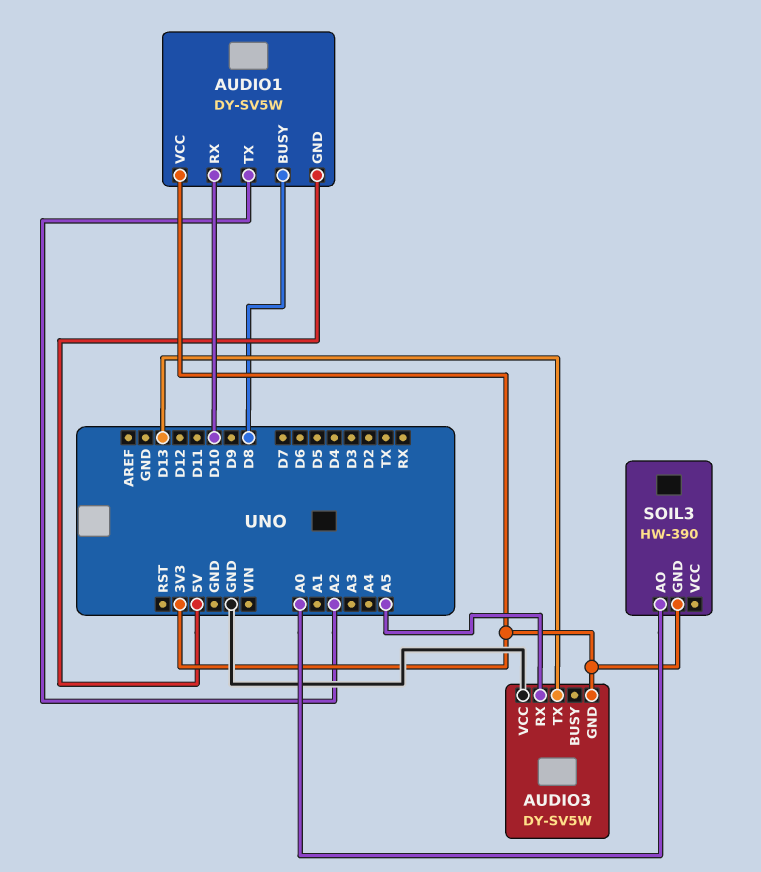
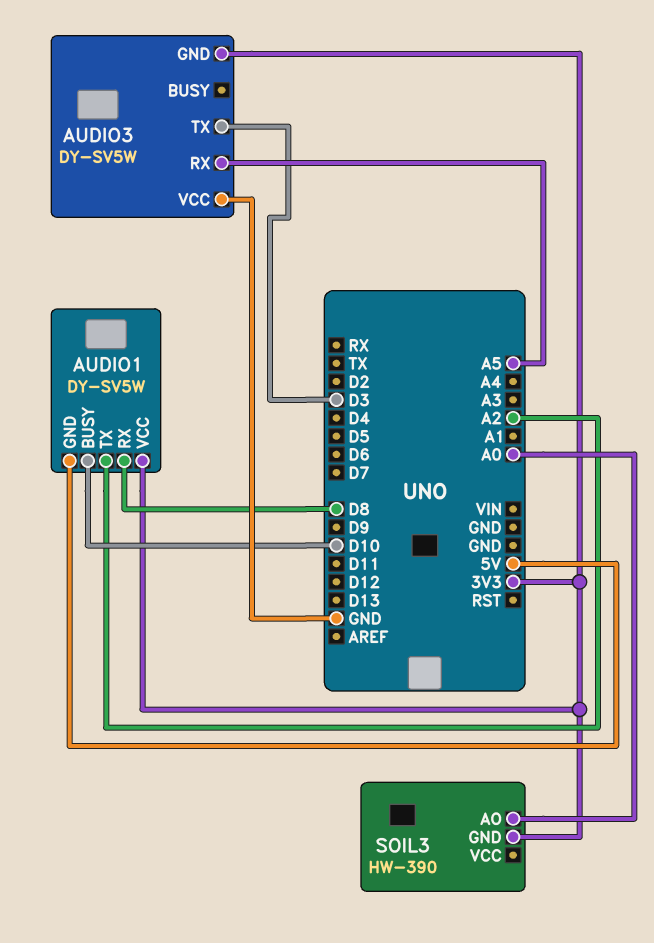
AUDIO1 pin BUSY: D8 -> D10
AUDIO1 pin RX: D10 -> D8
AUDIO3 pin TX: D13 -> D3

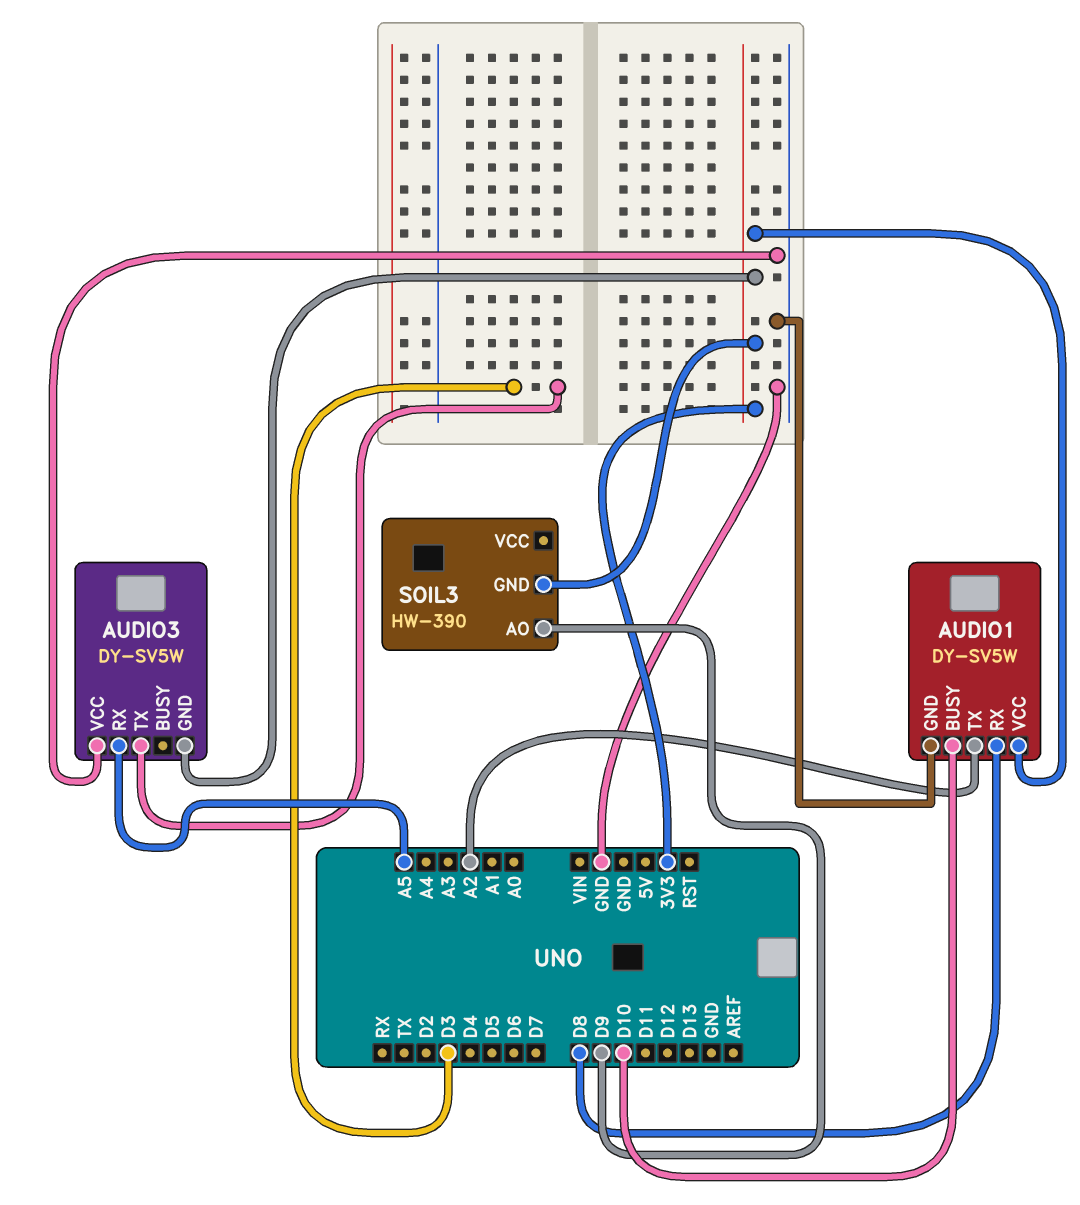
AUDIO1 pin GND: 5V -> GND
SOIL3 pin AO: A0 -> D9

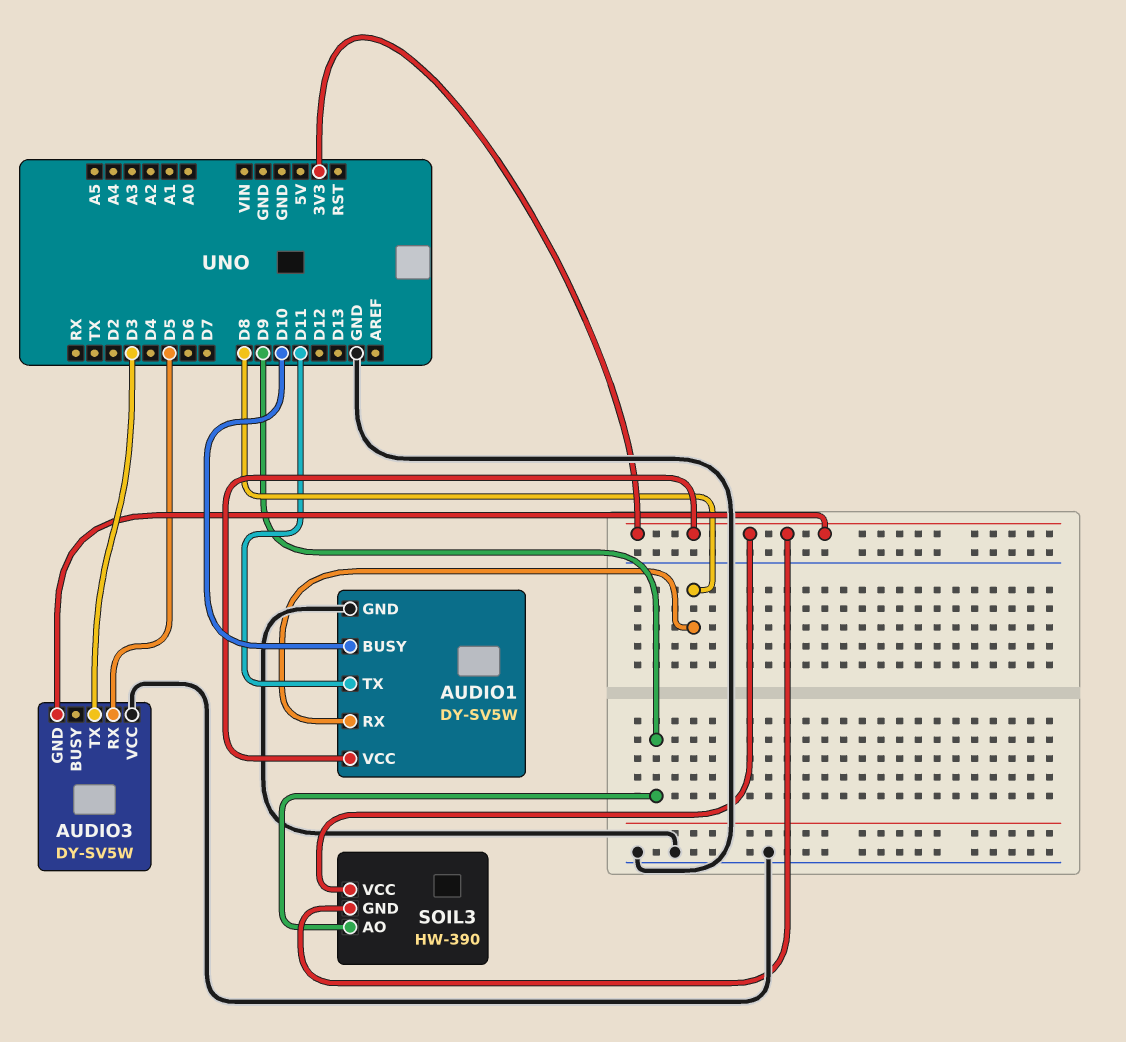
AUDIO1 pin TX: A2 -> D11
AUDIO3 pin RX: A5 -> D5
SOIL3 pin VCC: none -> 3V3

